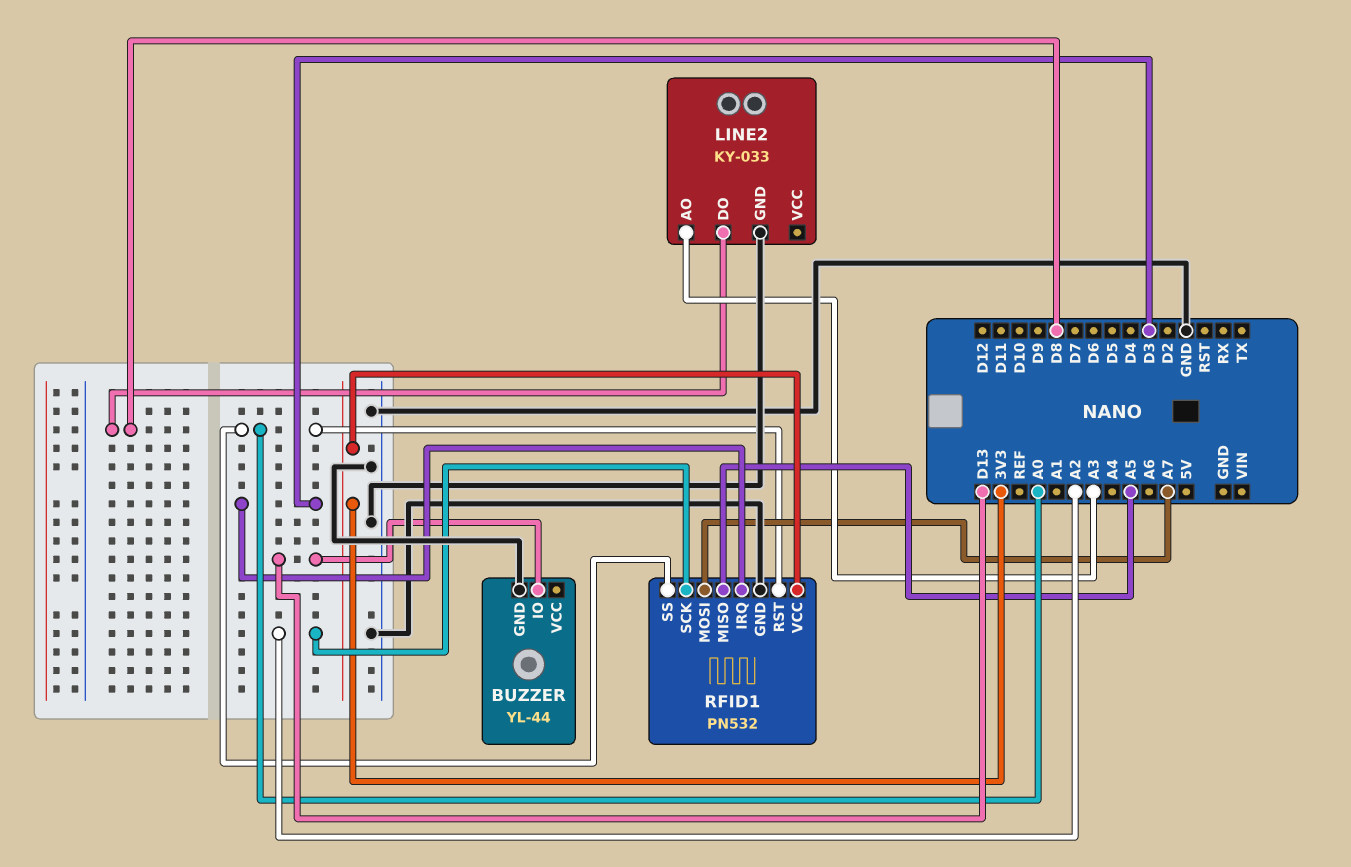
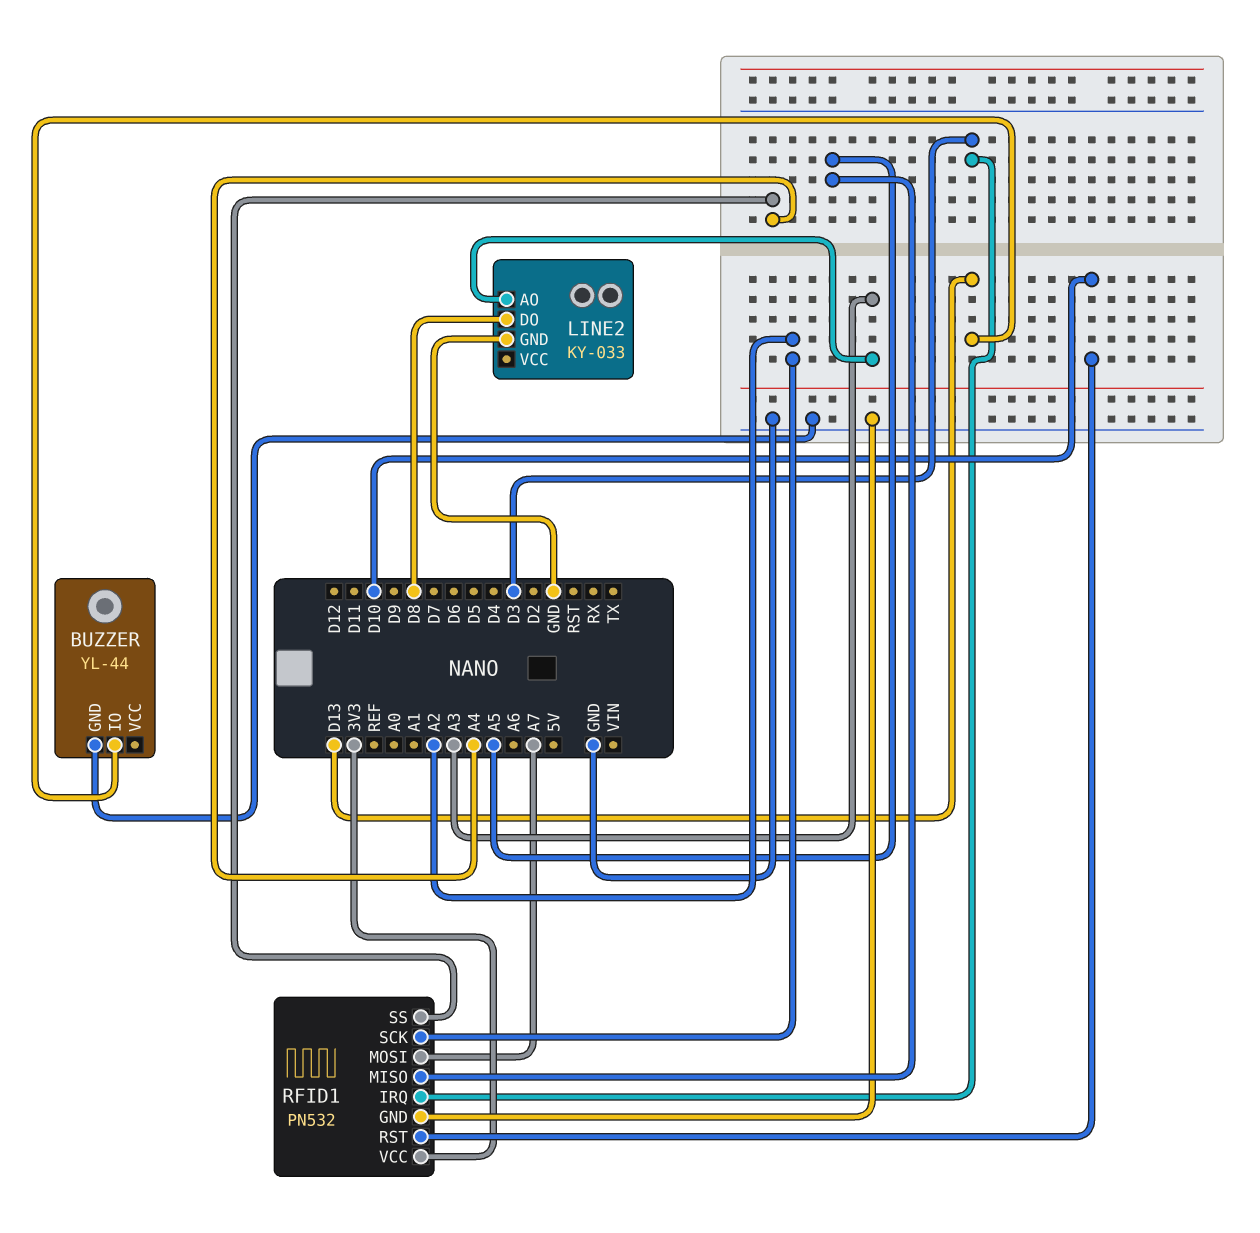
RFID1 pin RST: A0 -> D10
RFID1 pin SS: A0 -> A4

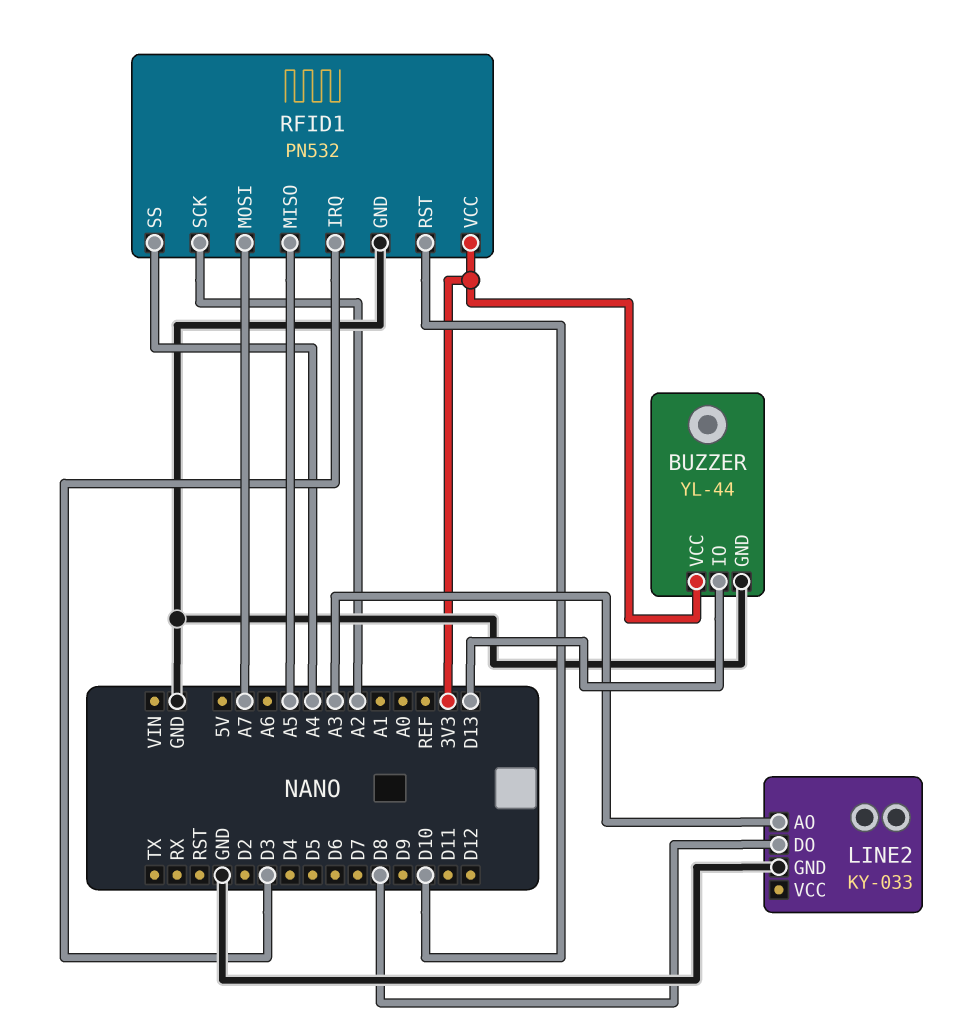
BUZZER pin VCC: none -> 3V3

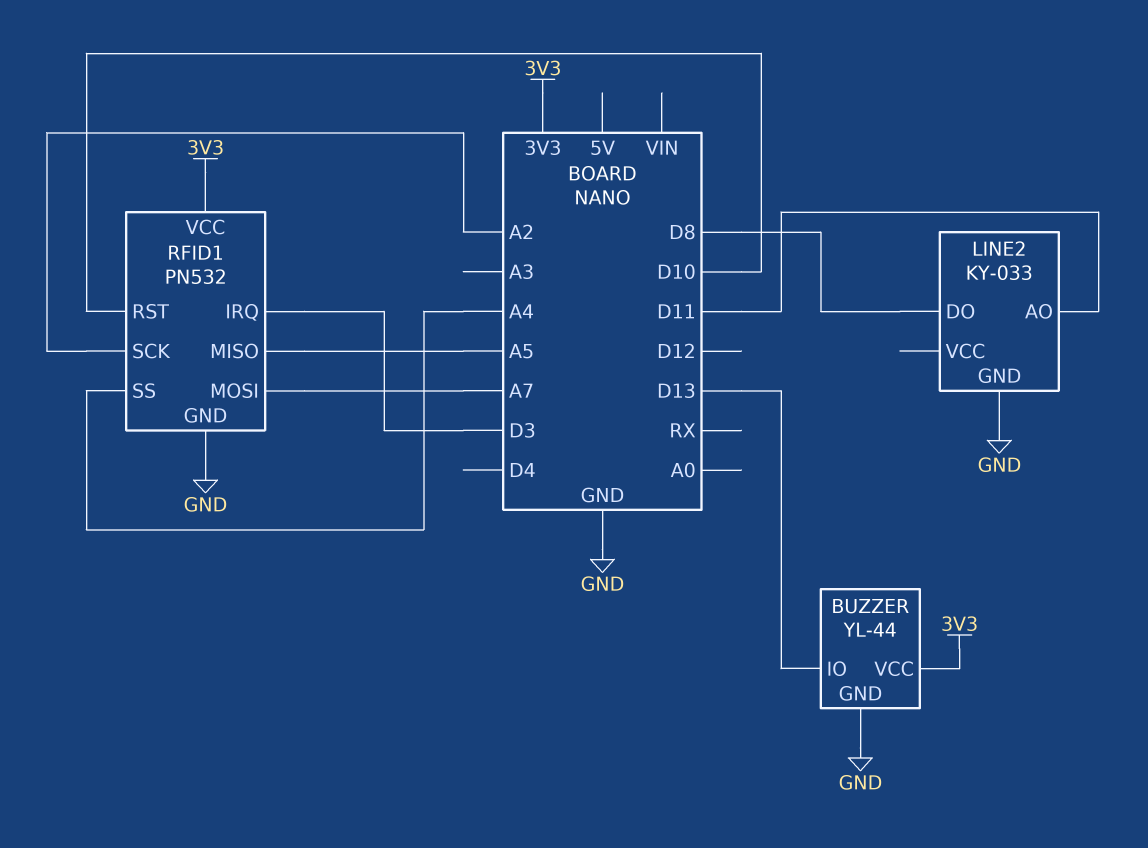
LINE2 pin AO: A3 -> D11

